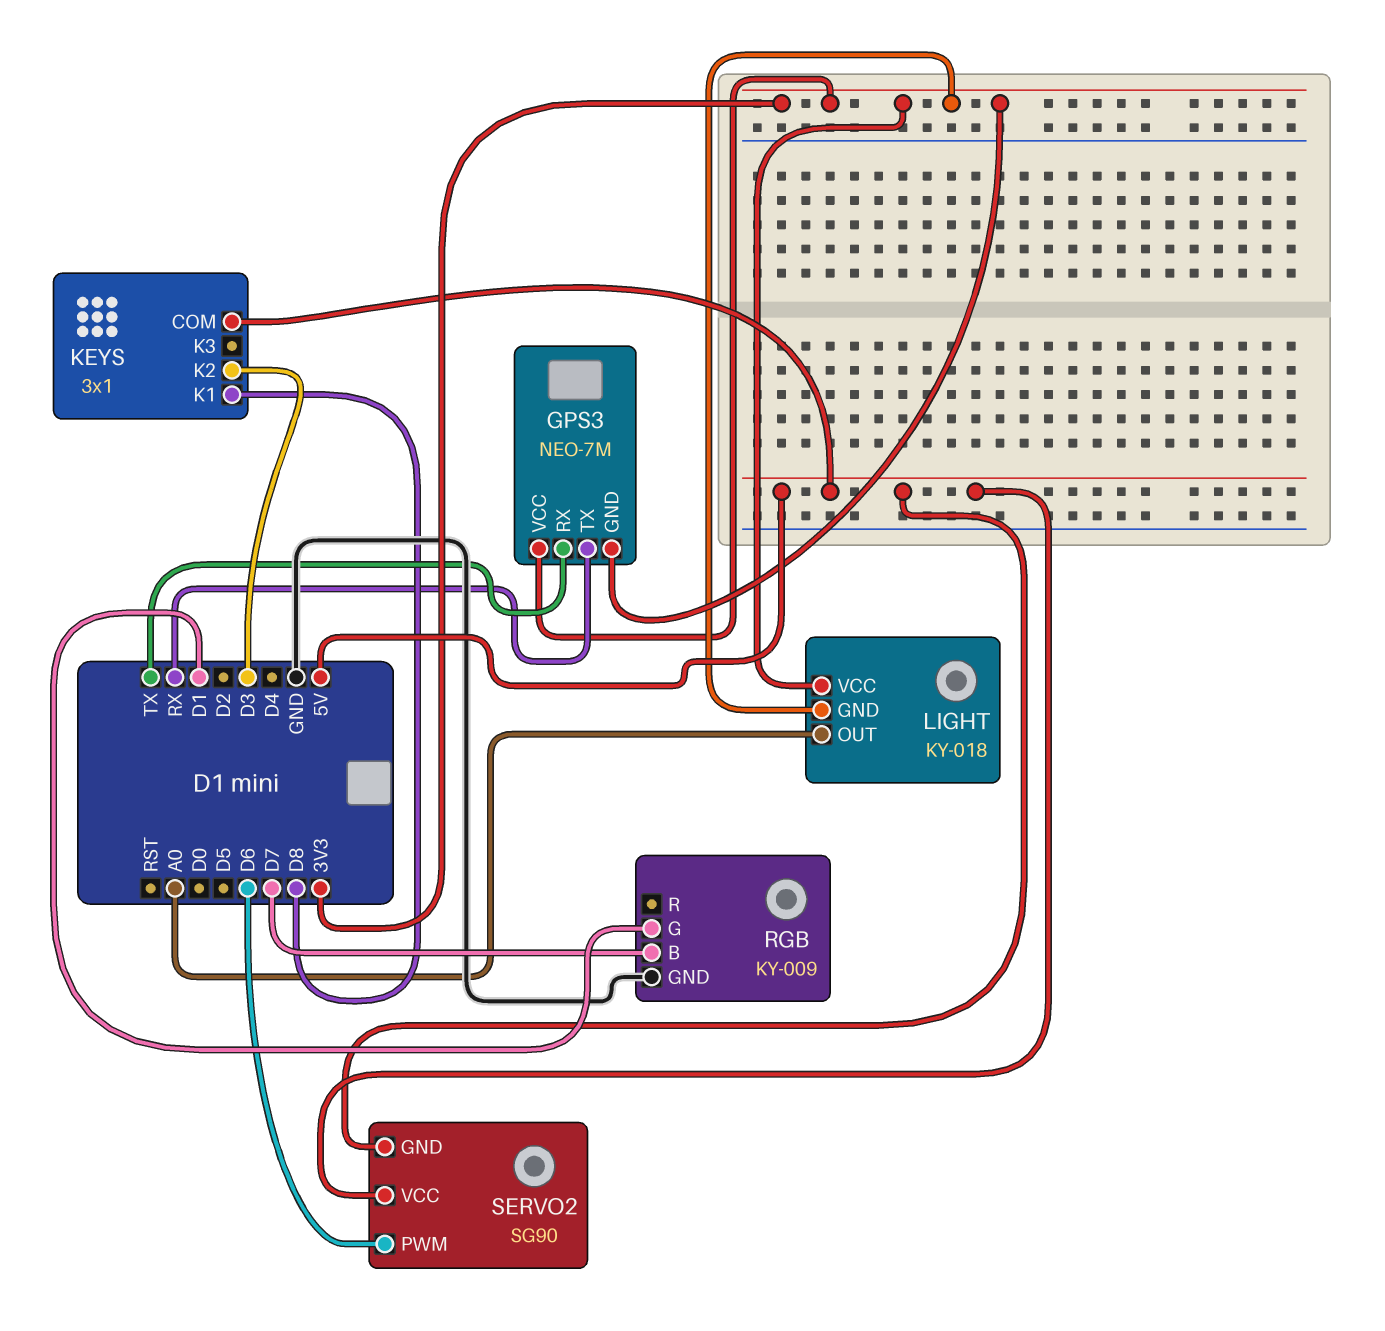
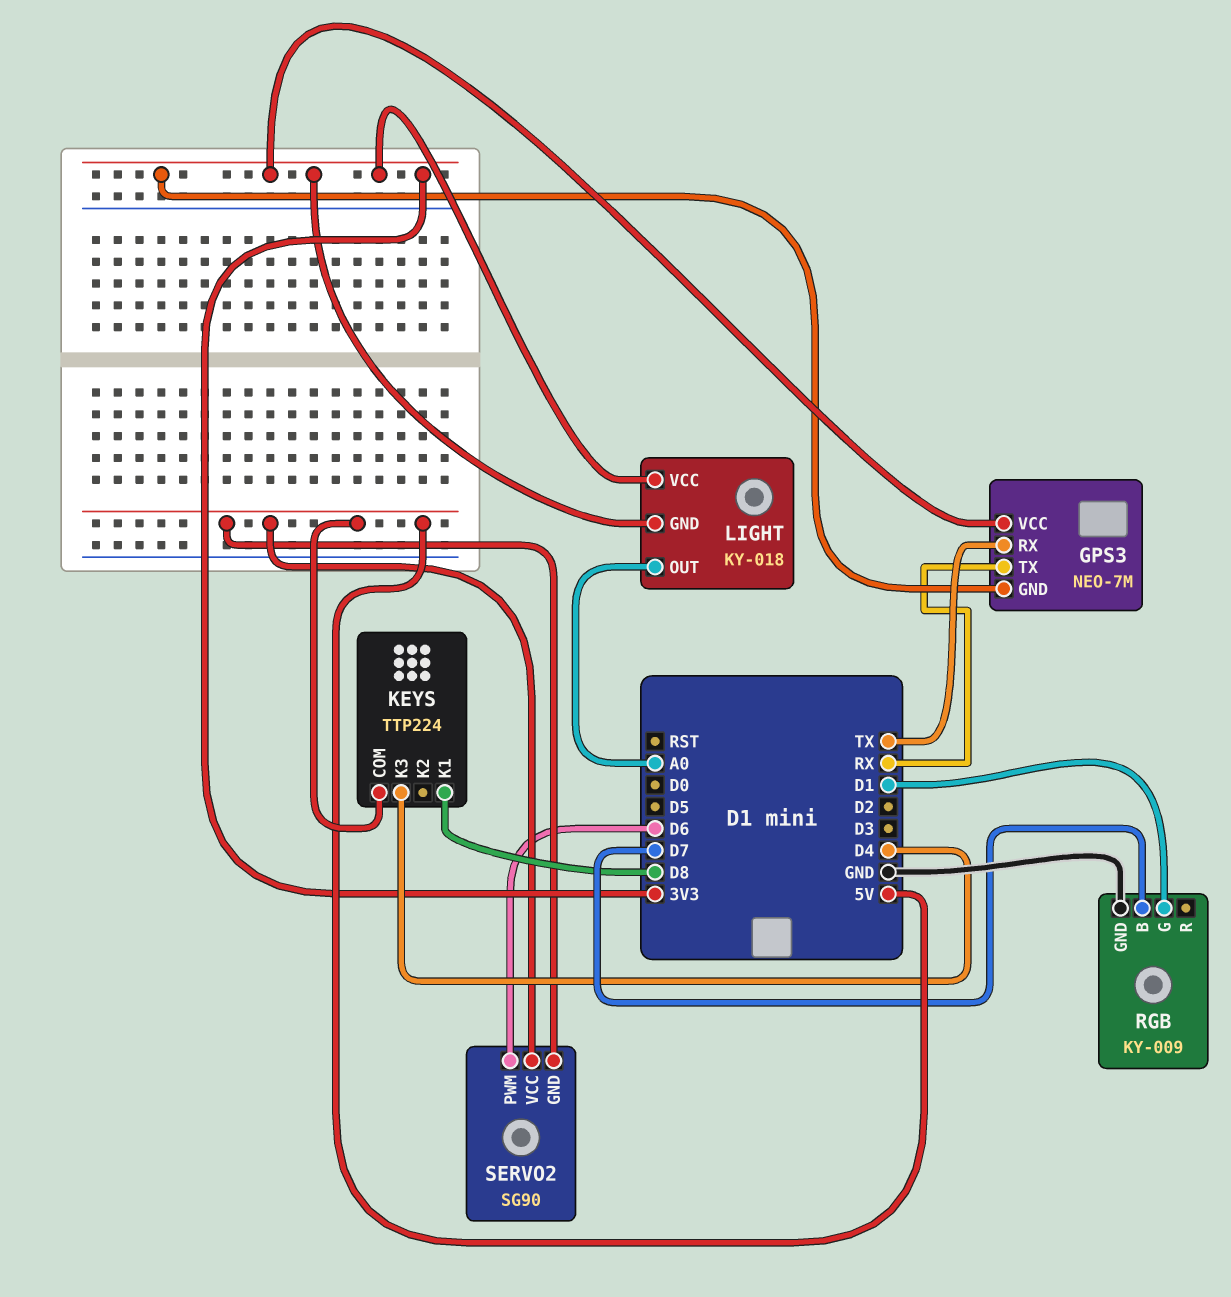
KEYS: 3x1 -> TTP224
KEYS pin K2: D3 -> none
KEYS pin K3: none -> D4

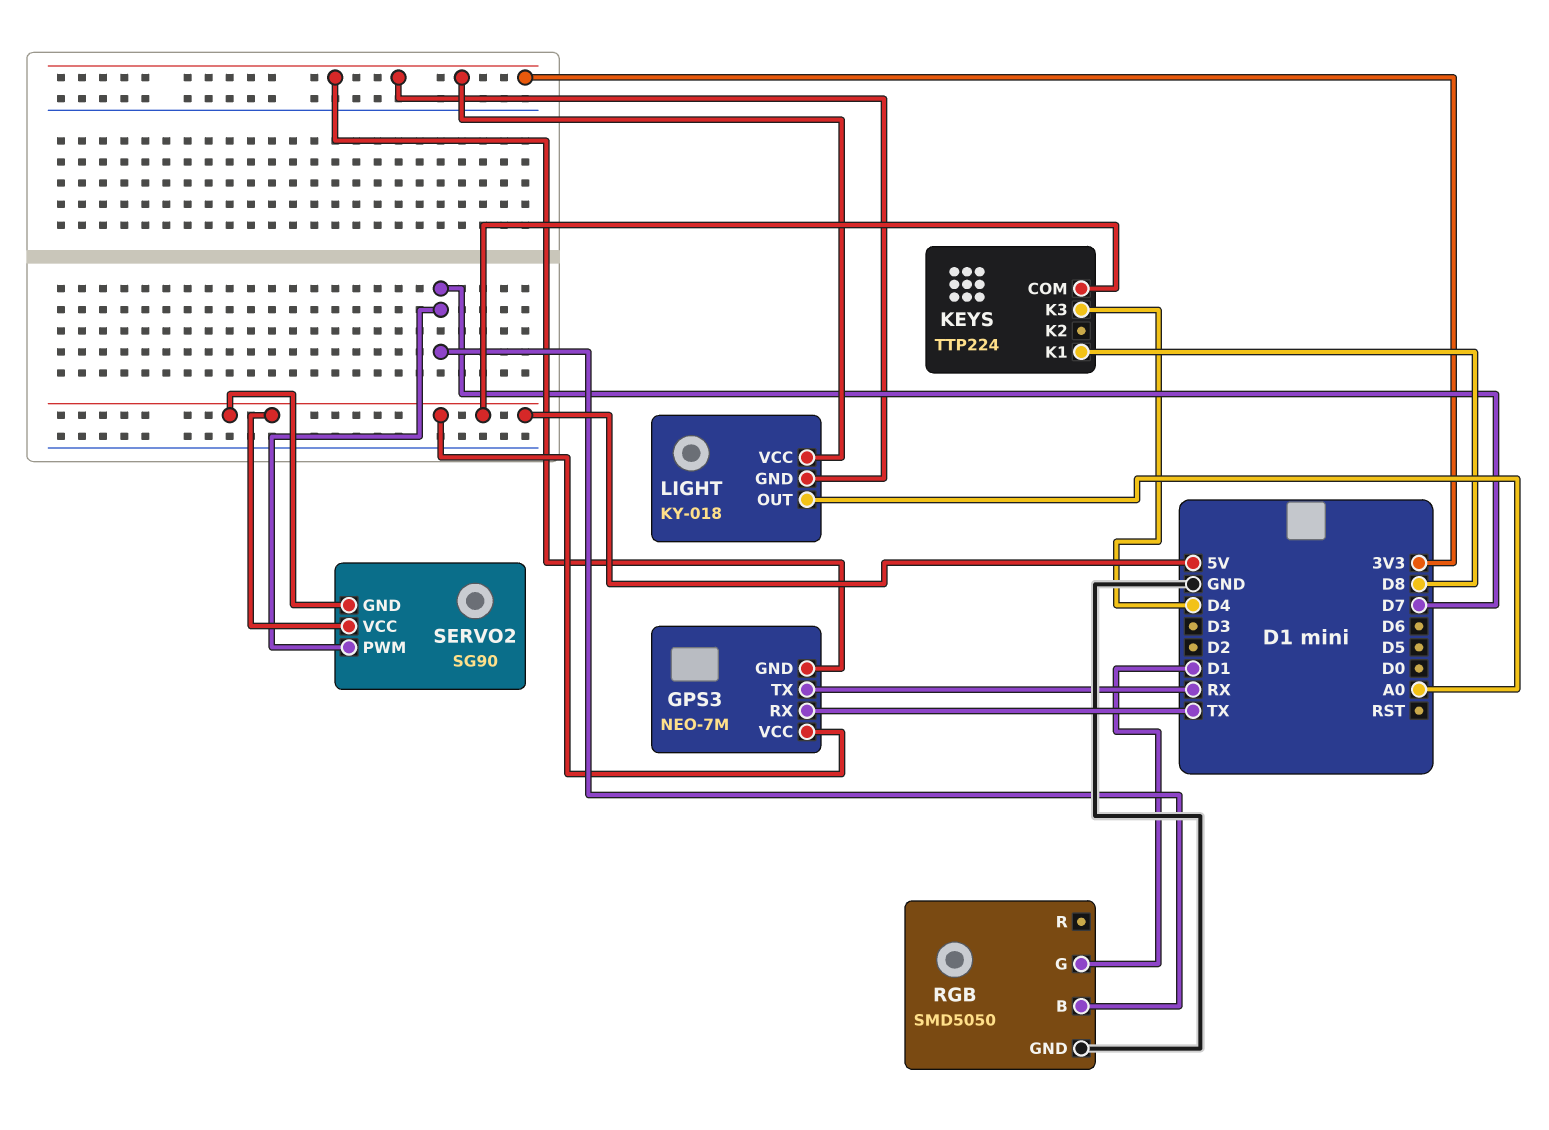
GPS3 pin VCC: 3V3 -> 5V
RGB: KY-009 -> SMD5050
SERVO2 pin PWM: D6 -> D7

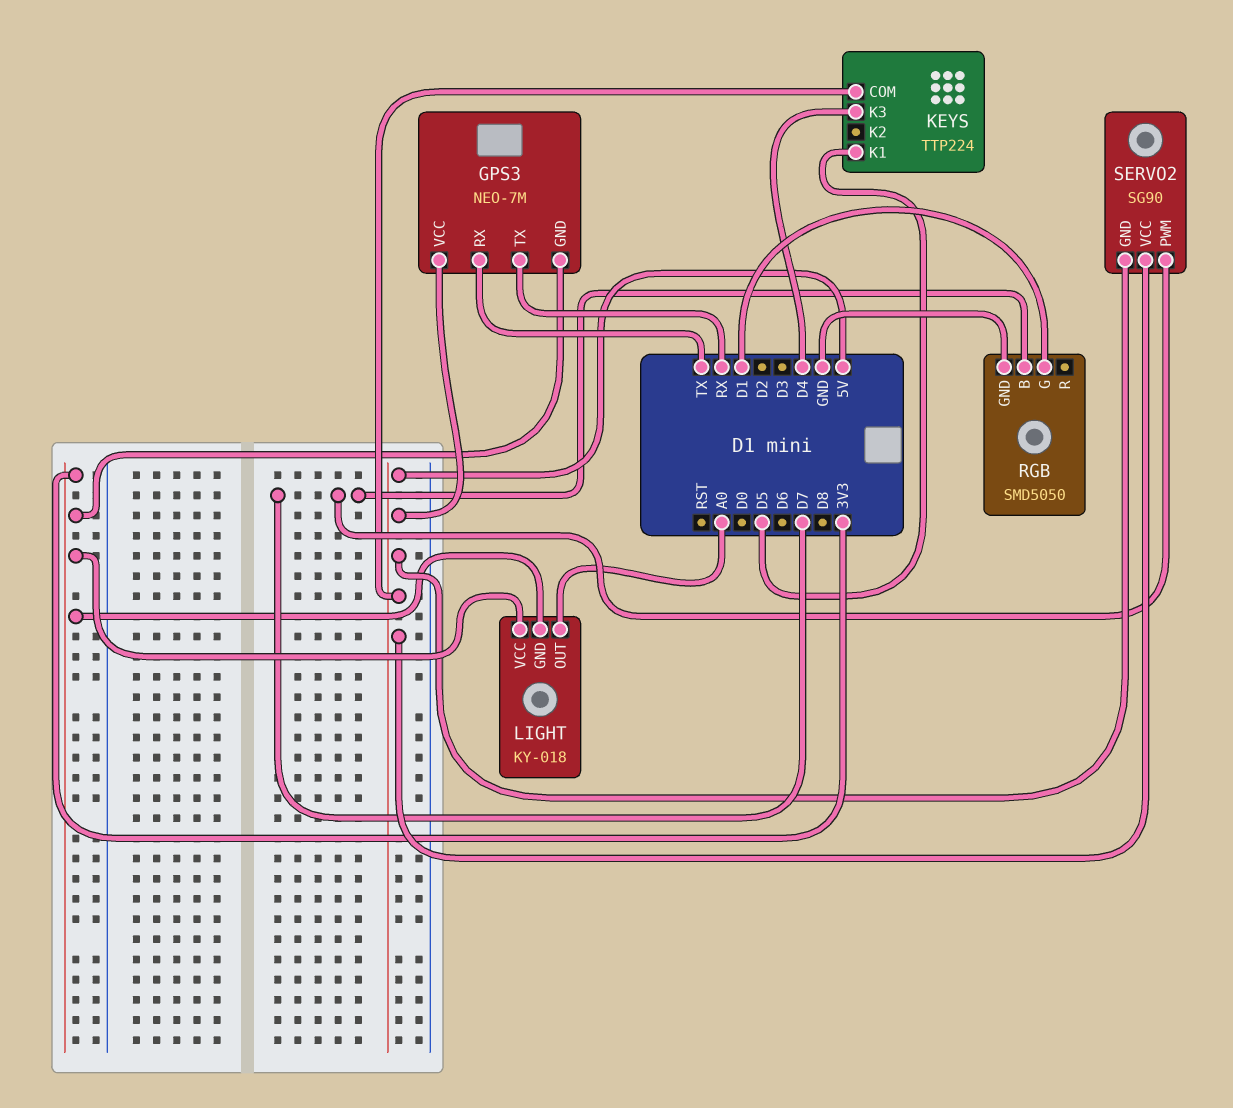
KEYS pin K1: D8 -> D5

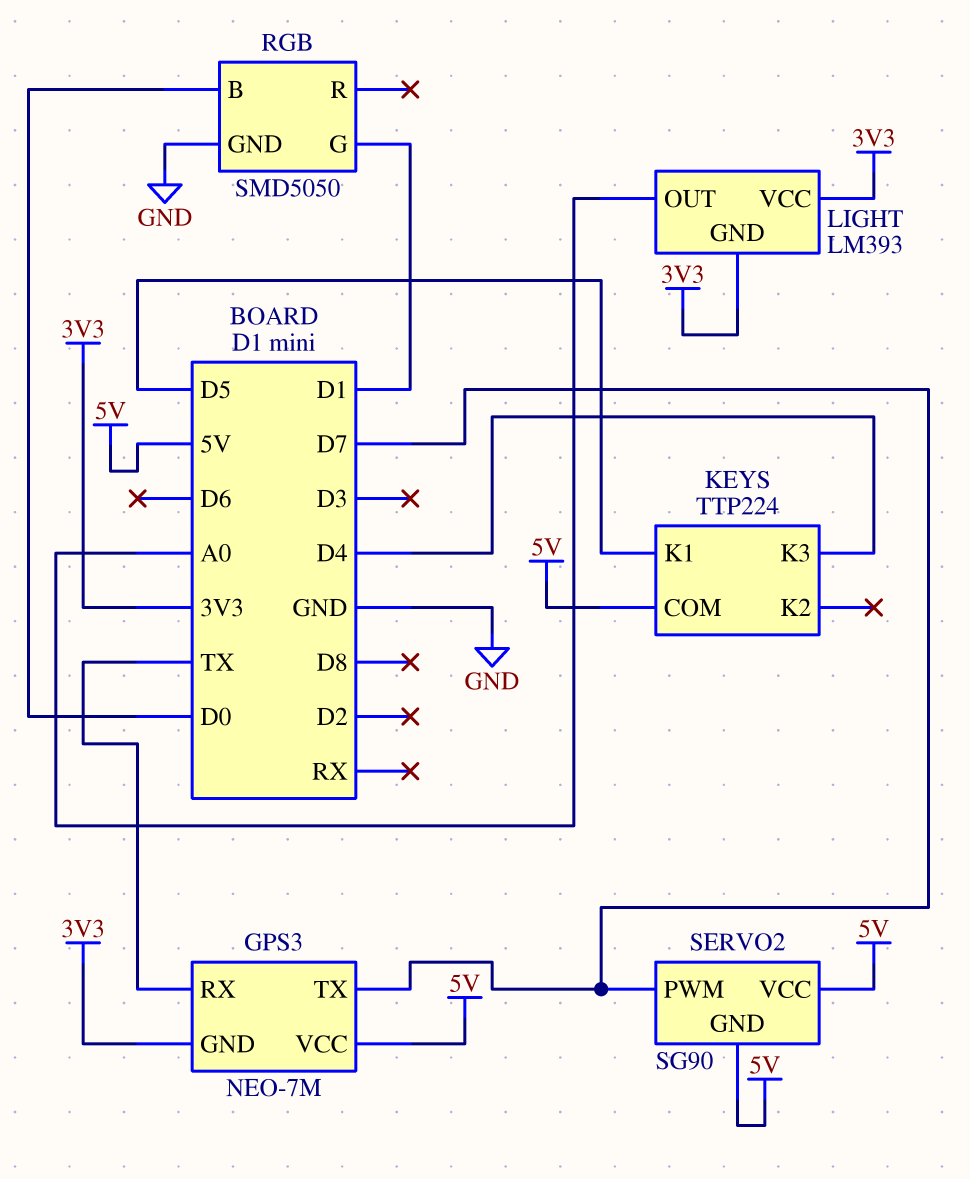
GPS3 pin TX: RX -> D7
LIGHT: KY-018 -> LM393
RGB pin B: D7 -> D0

